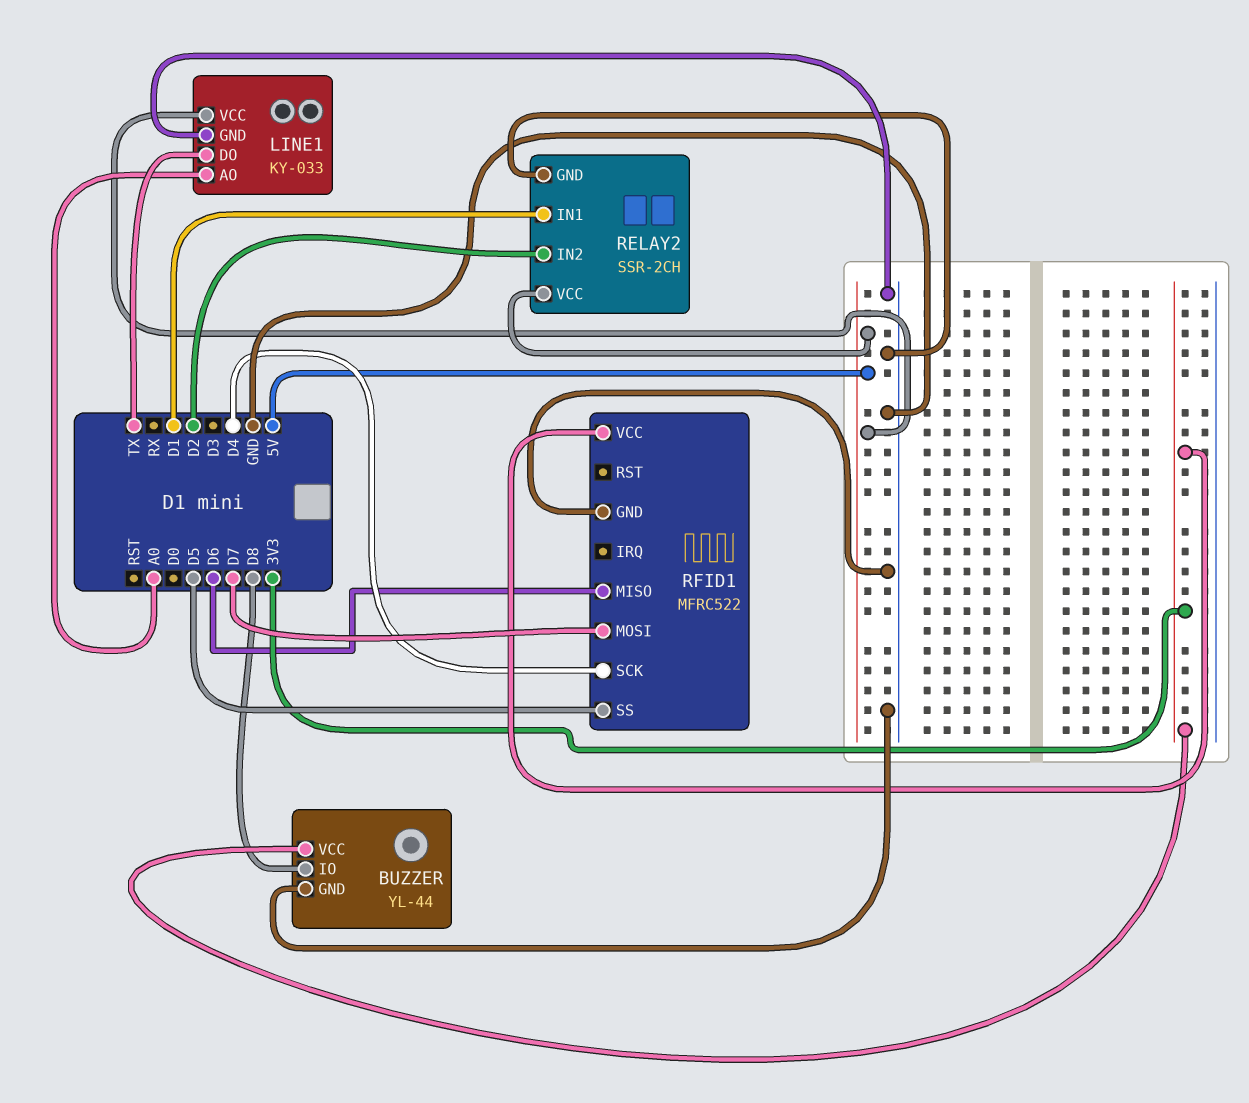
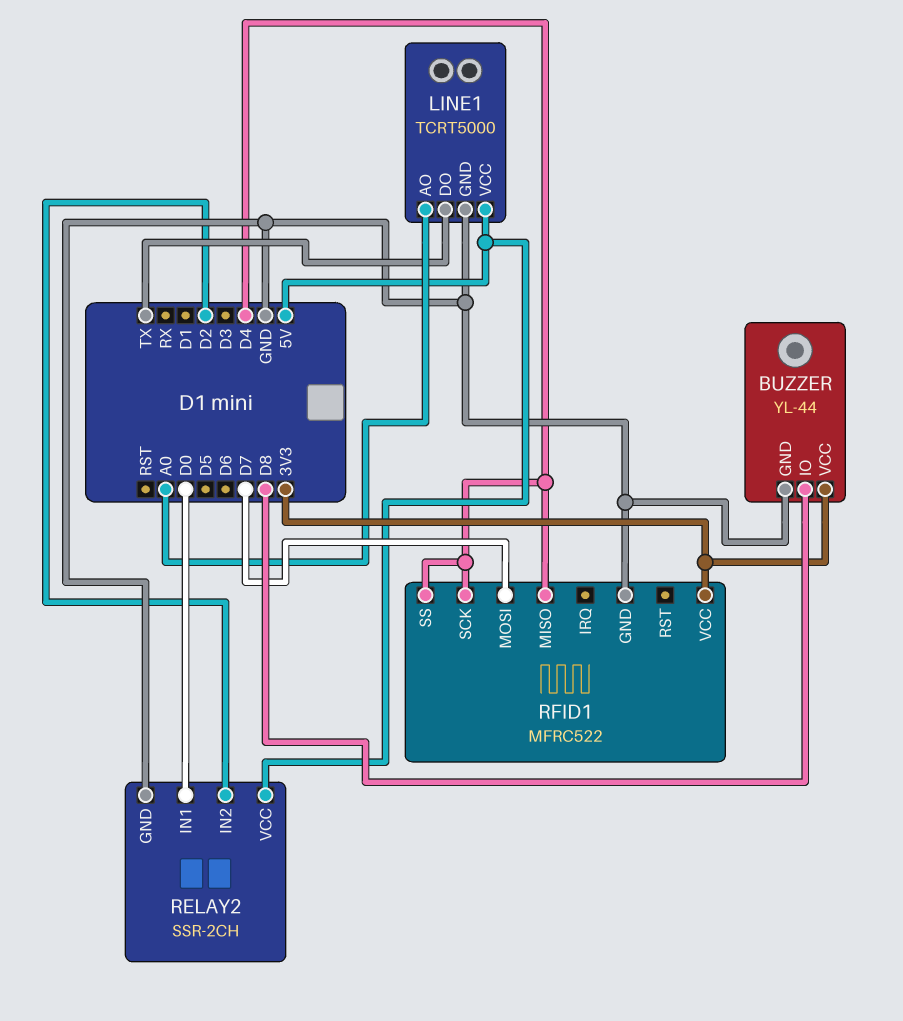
LINE1: KY-033 -> TCRT5000
RELAY2 pin IN1: D1 -> D0
RFID1 pin MISO: D6 -> D4
RFID1 pin SS: D5 -> D4

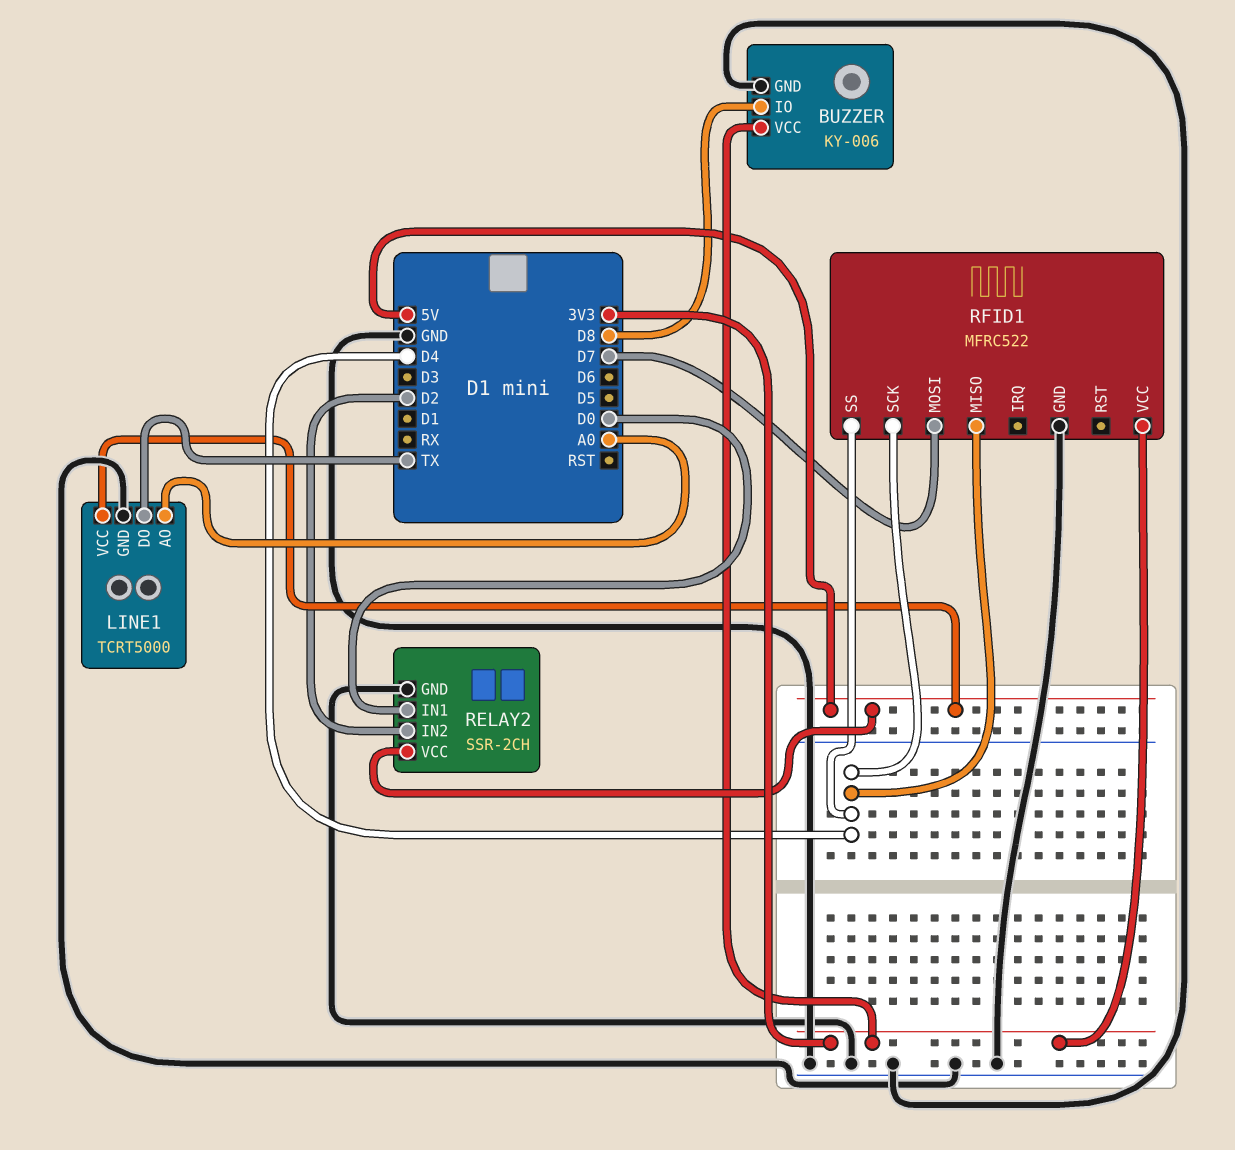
BUZZER: YL-44 -> KY-006

